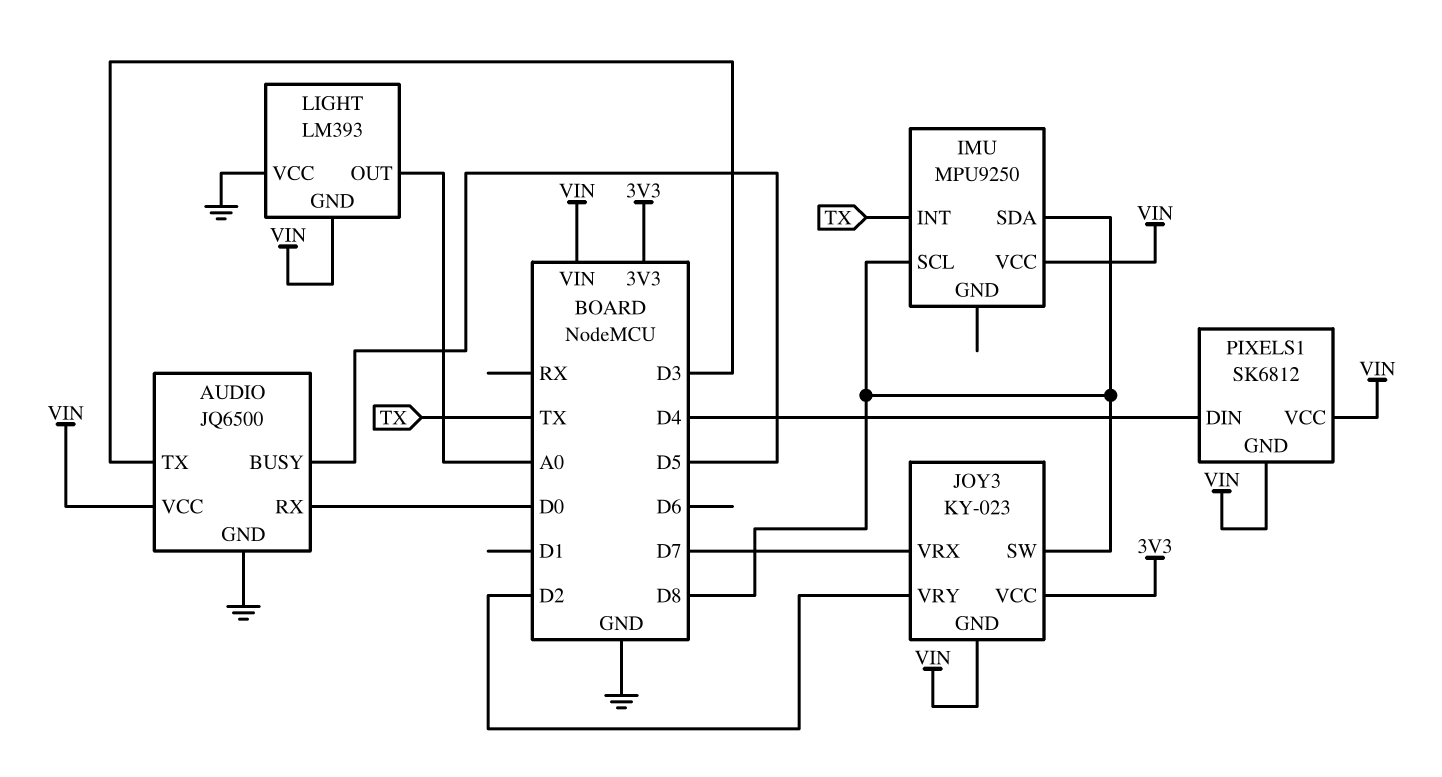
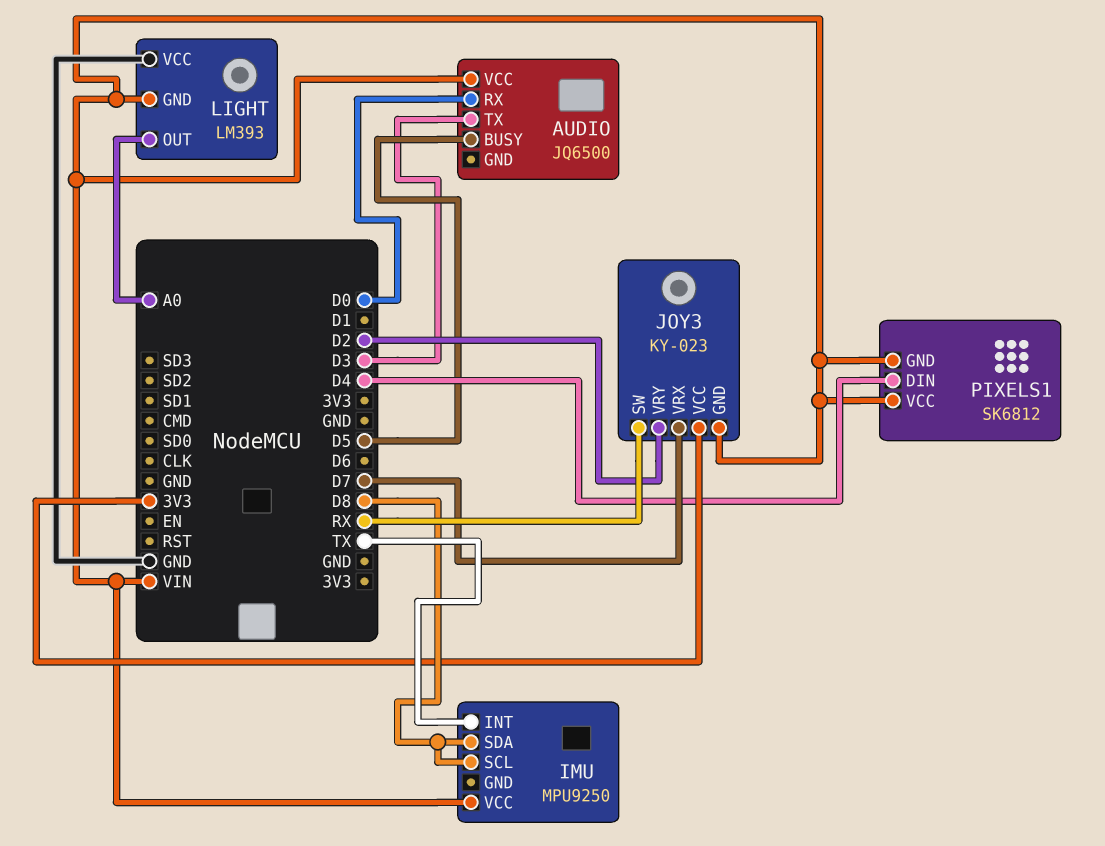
AUDIO pin GND: GND -> none
JOY3 pin SW: D8 -> RX

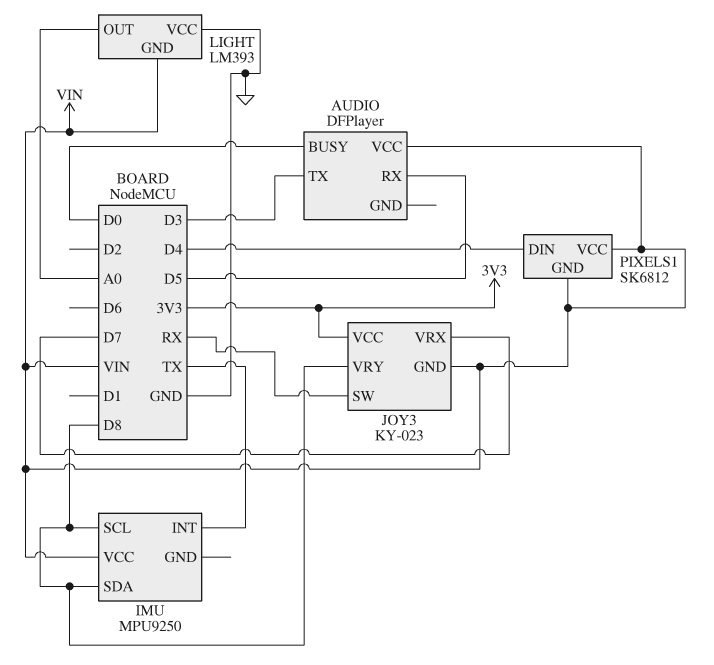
AUDIO: JQ6500 -> DFPlayer
AUDIO pin BUSY: D5 -> D0
AUDIO pin RX: D0 -> D5
JOY3 pin VRY: D2 -> D8

